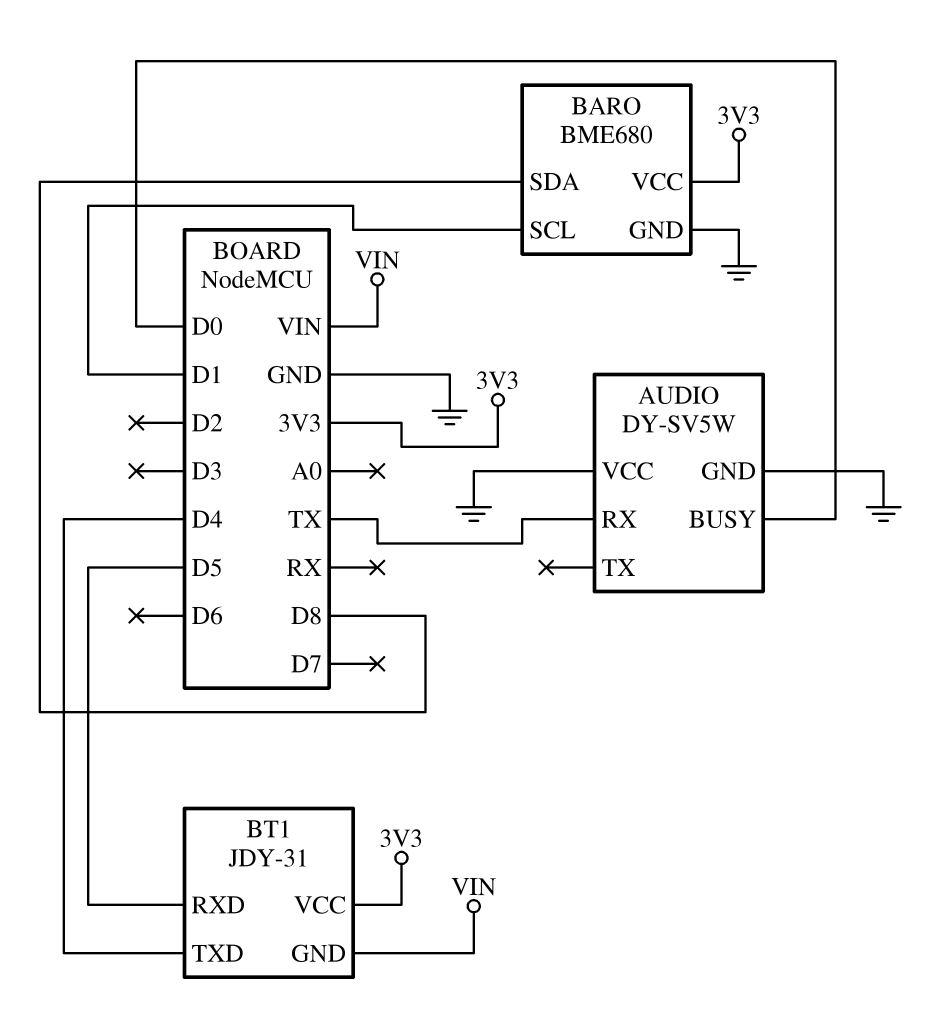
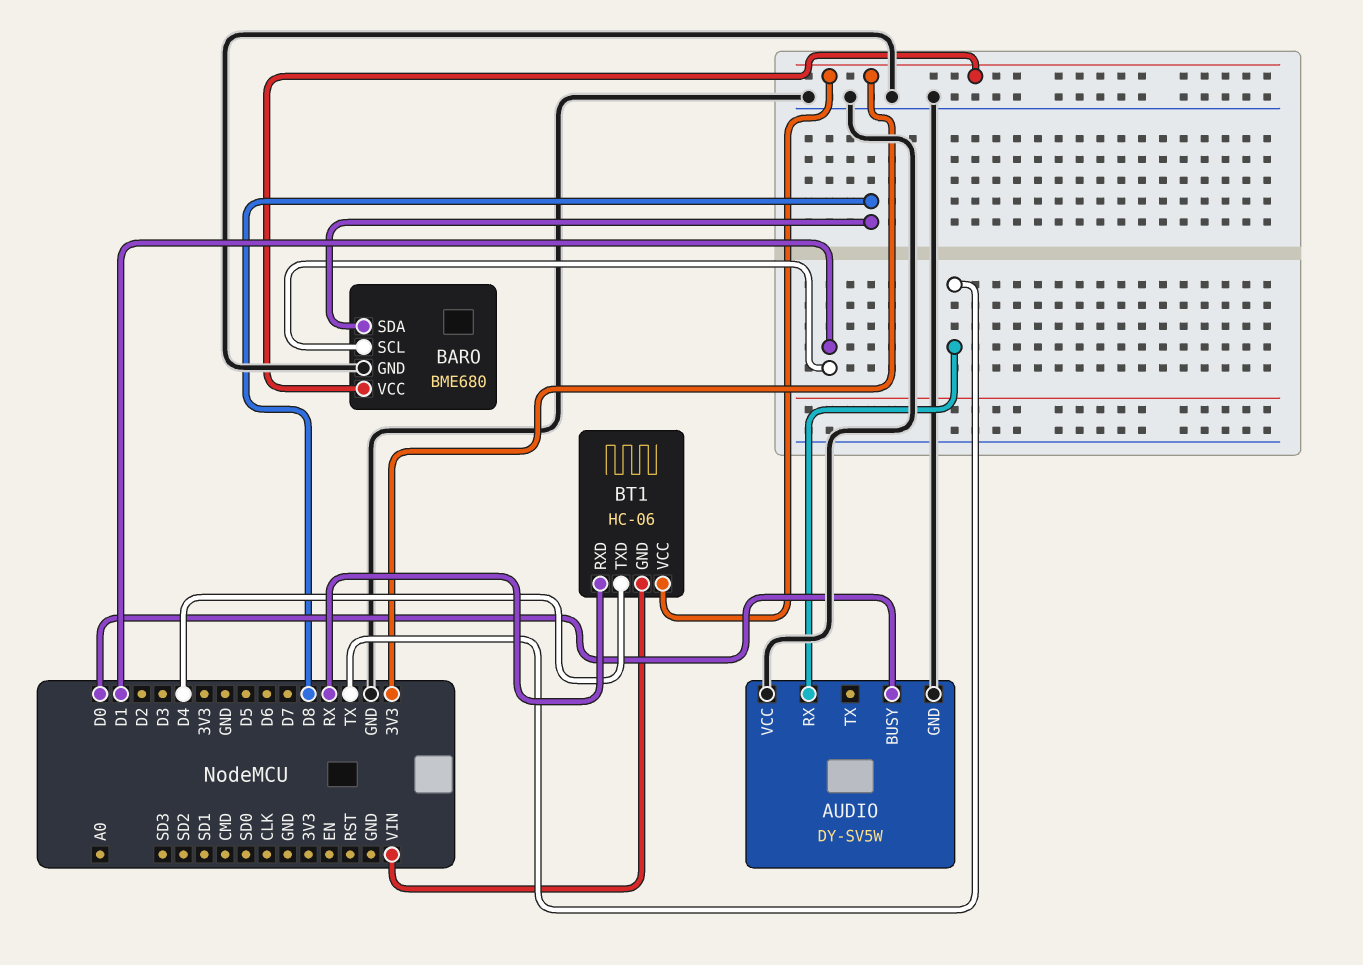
BT1: JDY-31 -> HC-06
BT1 pin RXD: D5 -> RX

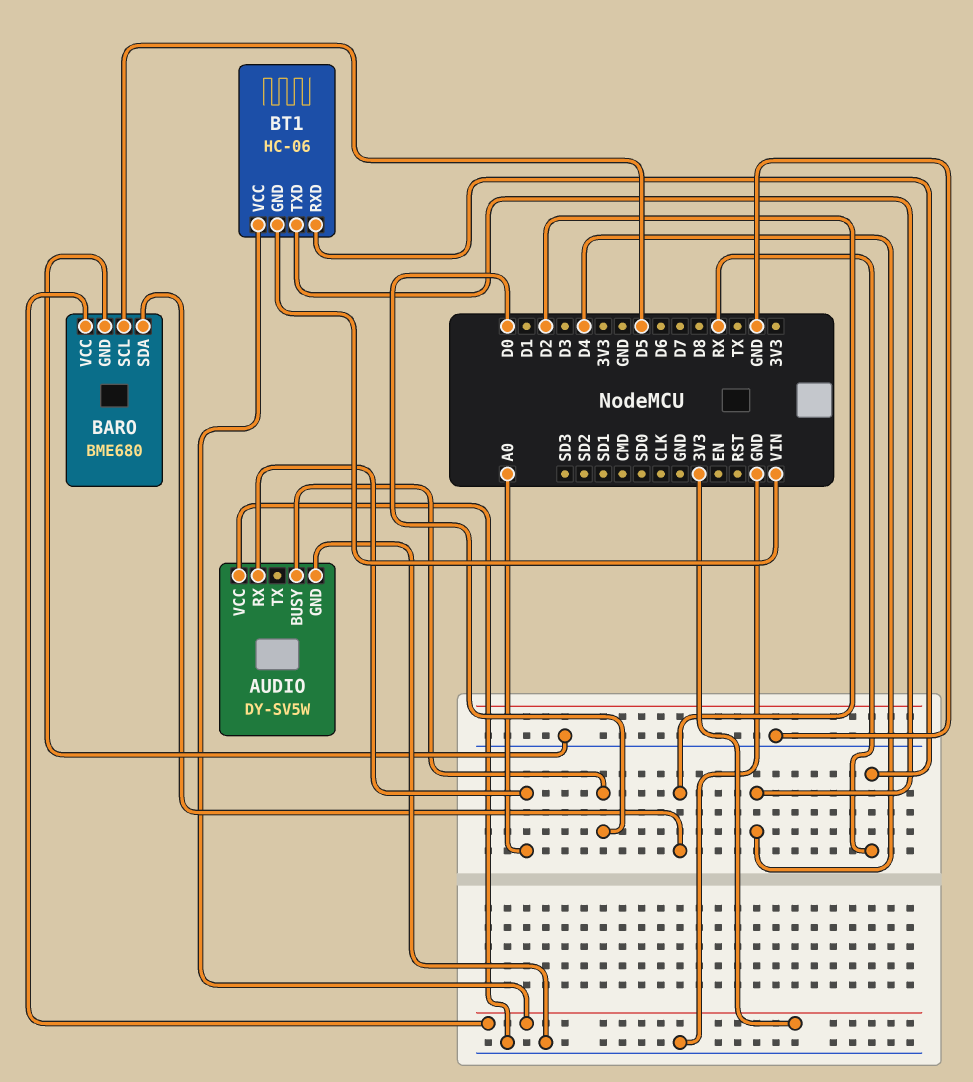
AUDIO pin RX: TX -> A0
BARO pin SCL: D1 -> D5
BARO pin SDA: D8 -> D2

